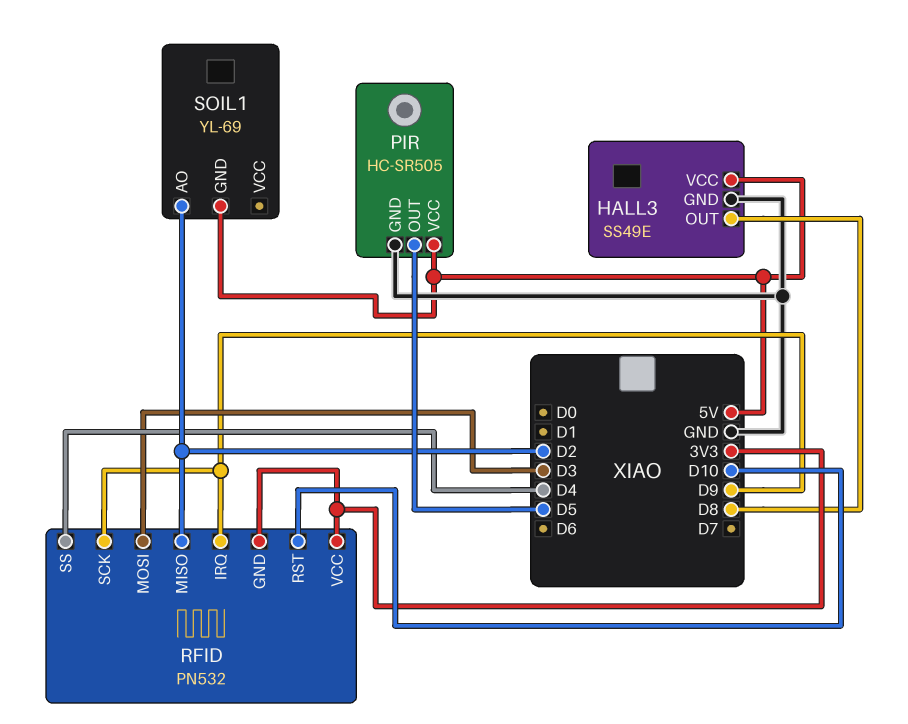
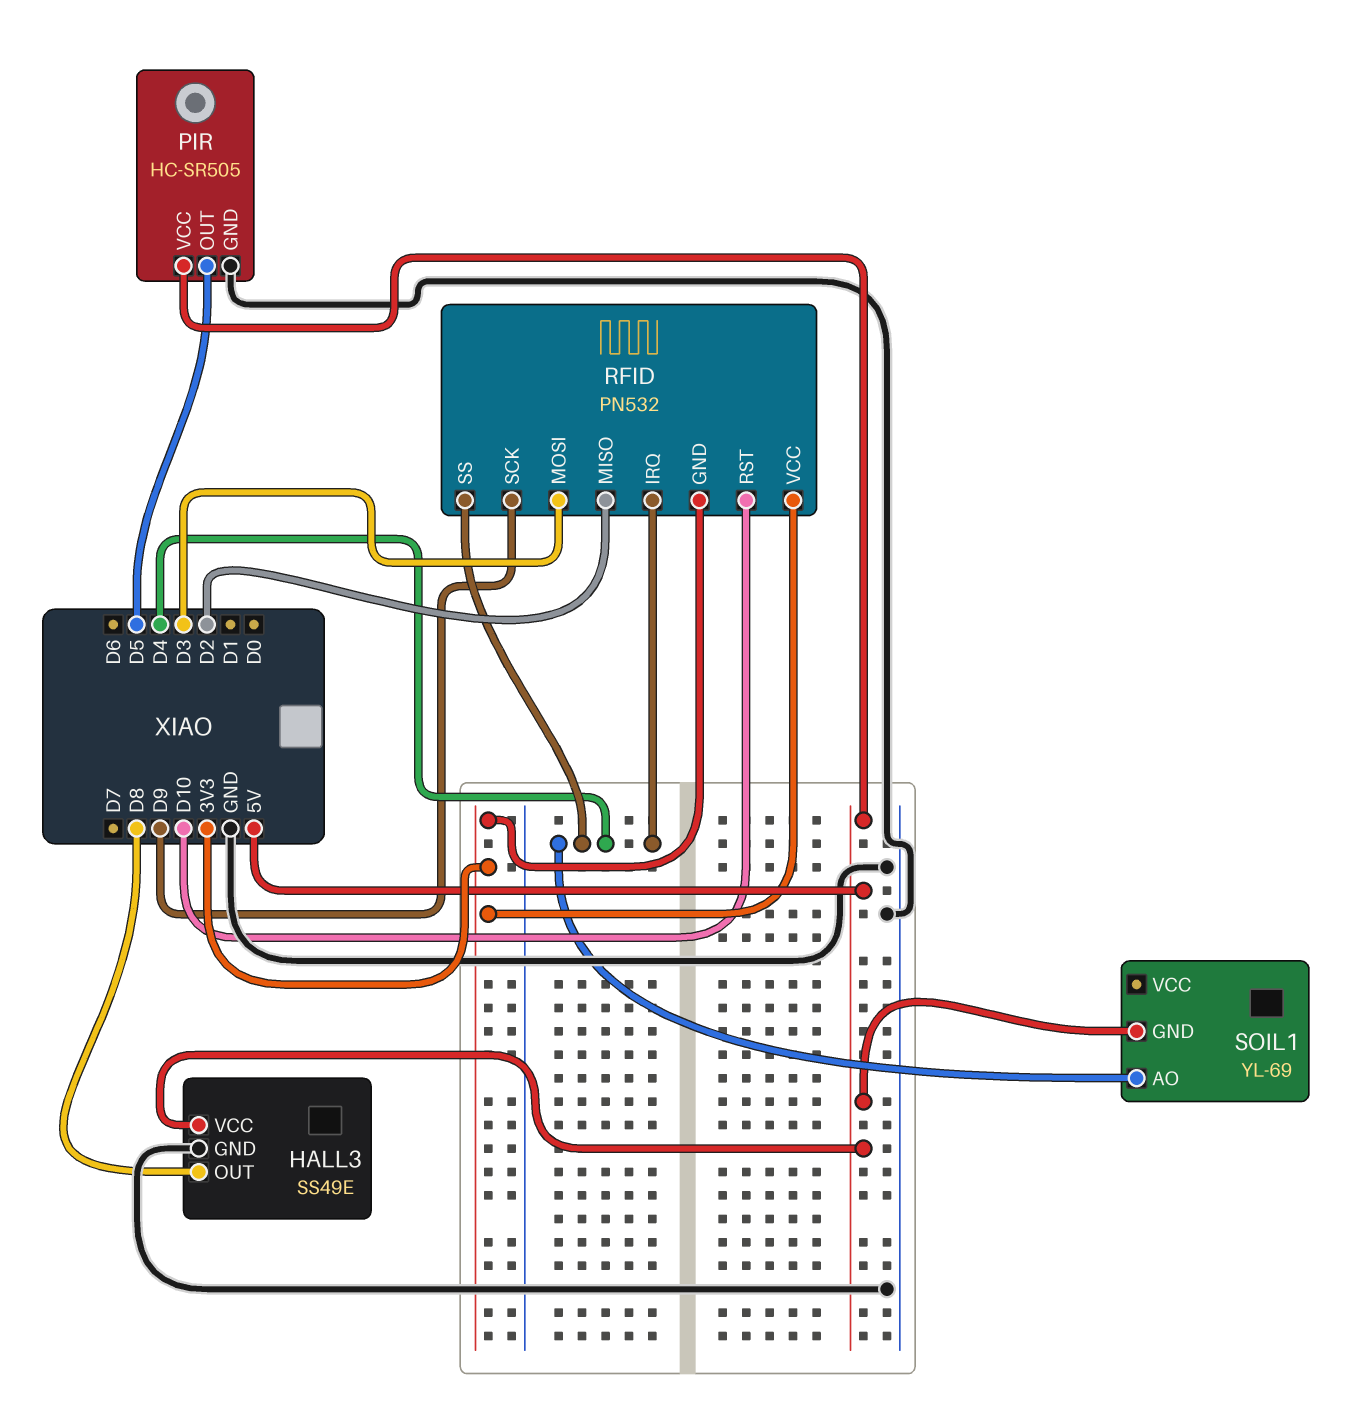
RFID pin IRQ: D9 -> D4
SOIL1 pin AO: D2 -> D4

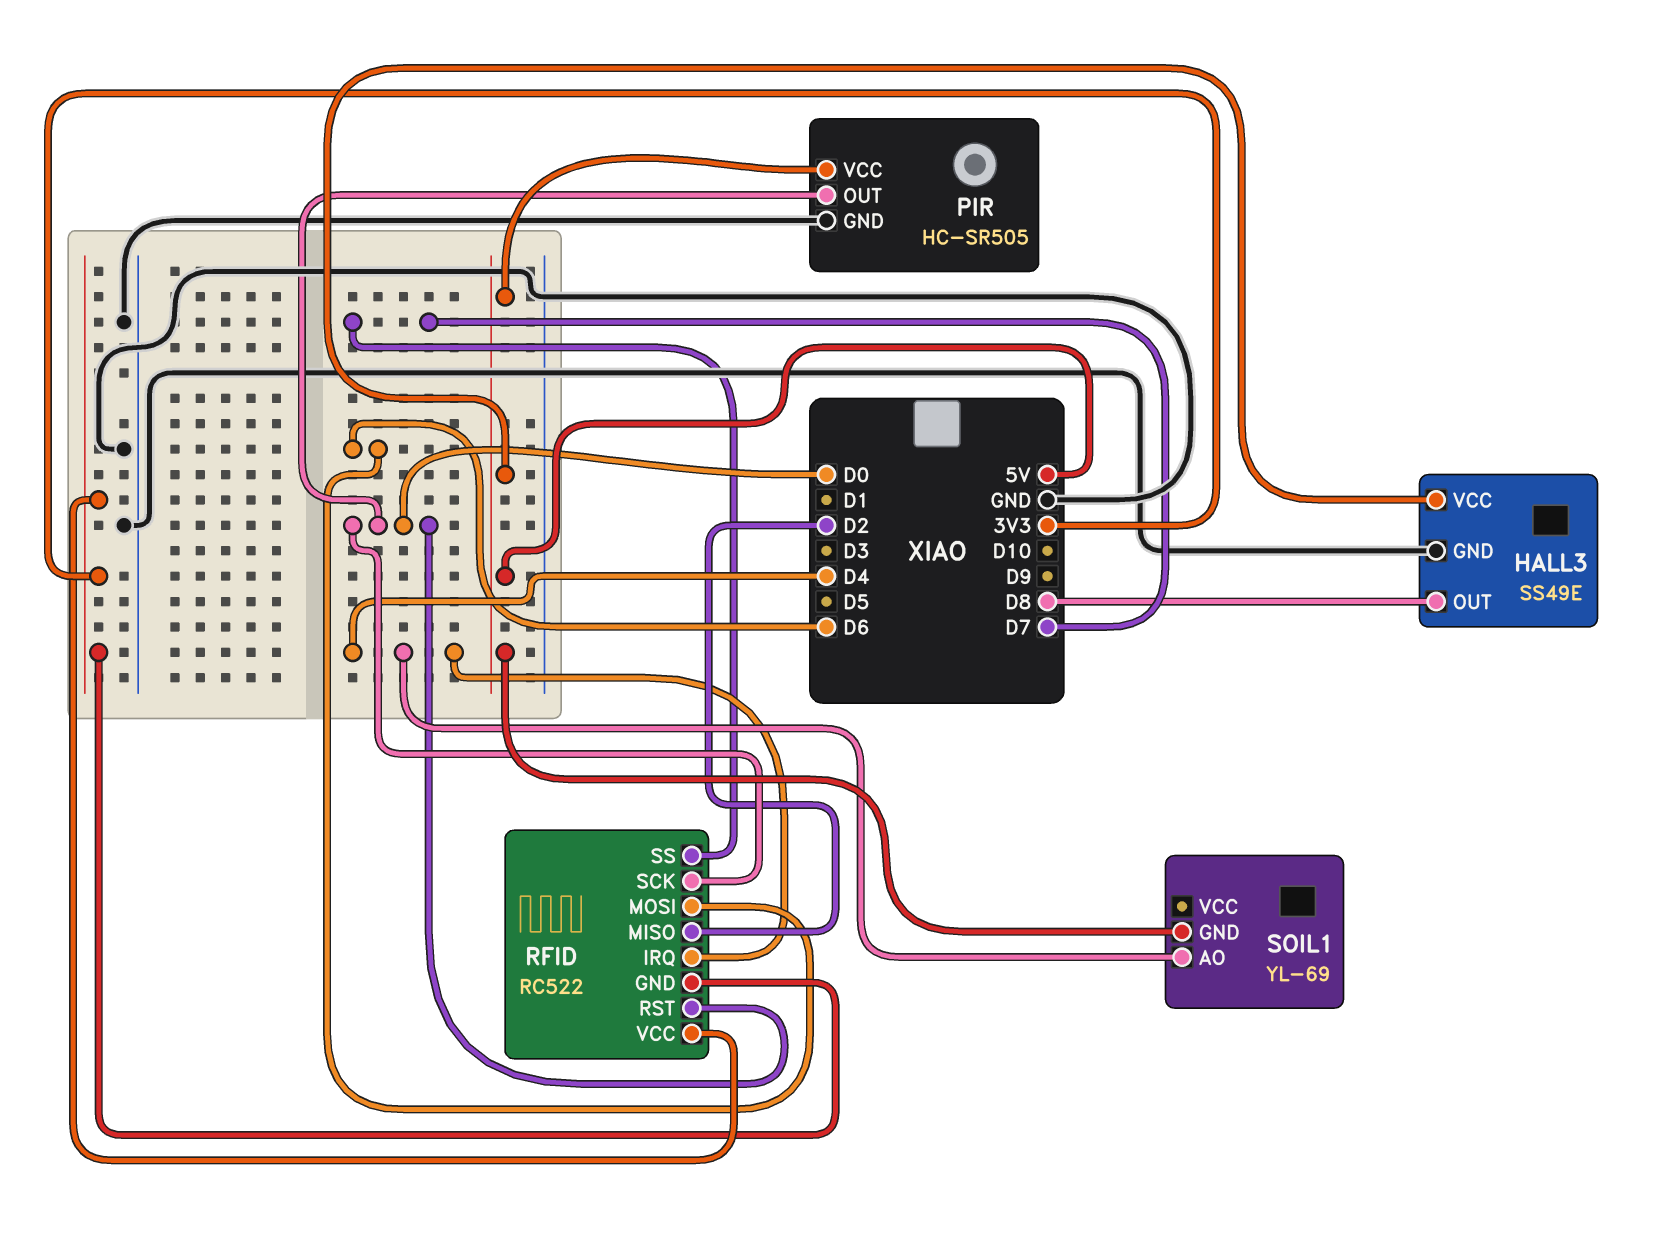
PIR pin OUT: D5 -> D0
RFID: PN532 -> RC522
RFID pin MOSI: D3 -> D6
RFID pin RST: D10 -> D0
RFID pin SCK: D9 -> D0
RFID pin SS: D4 -> D7

